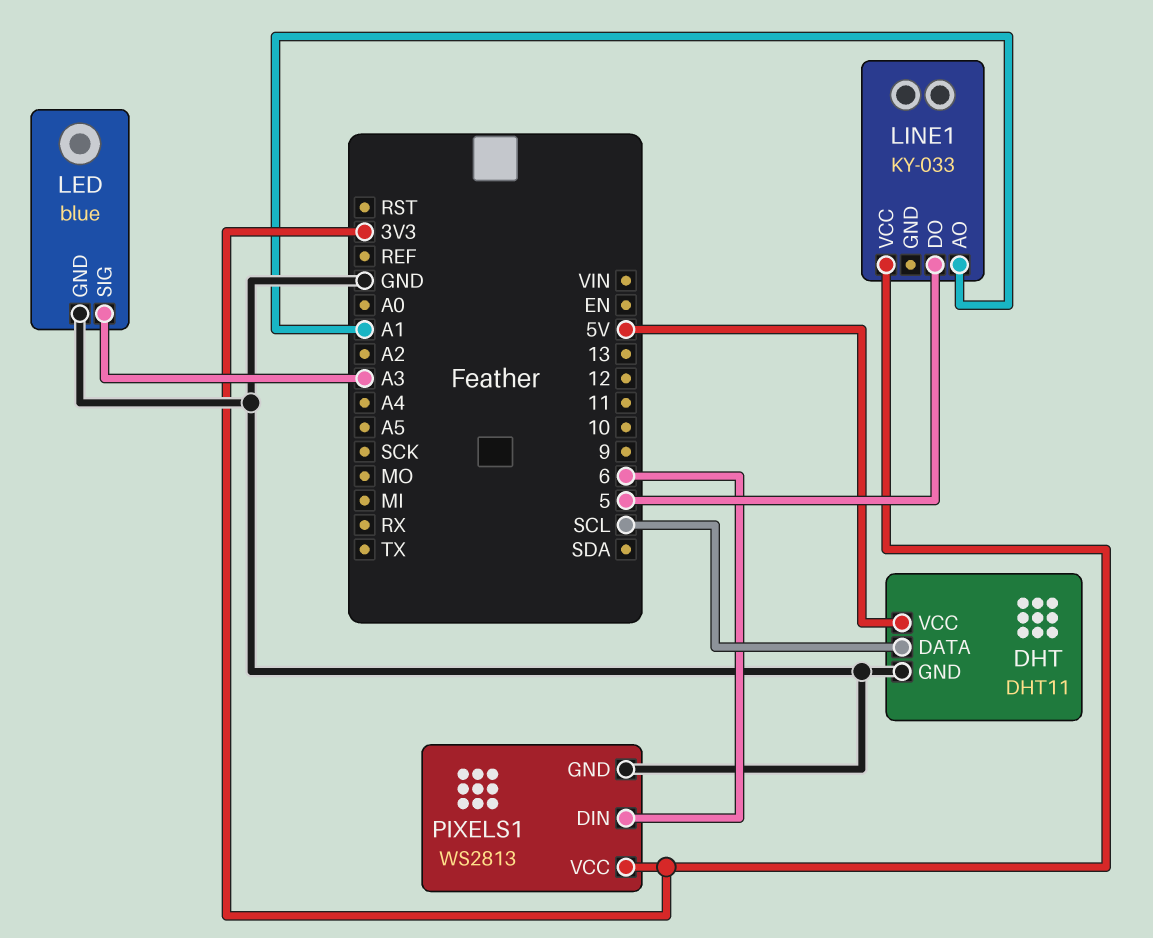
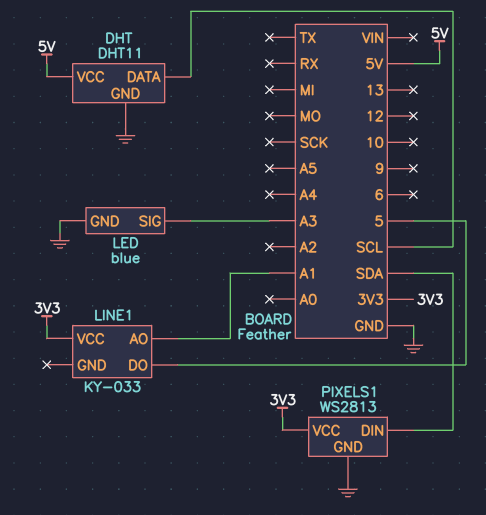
PIXELS1 pin DIN: 6 -> SDA

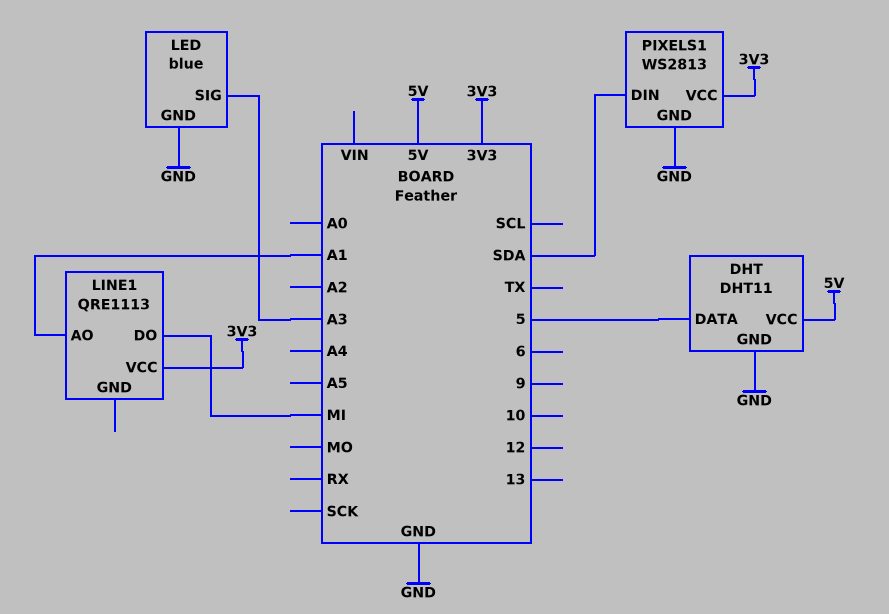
DHT pin DATA: SCL -> 5
LINE1: KY-033 -> QRE1113
LINE1 pin DO: 5 -> MI

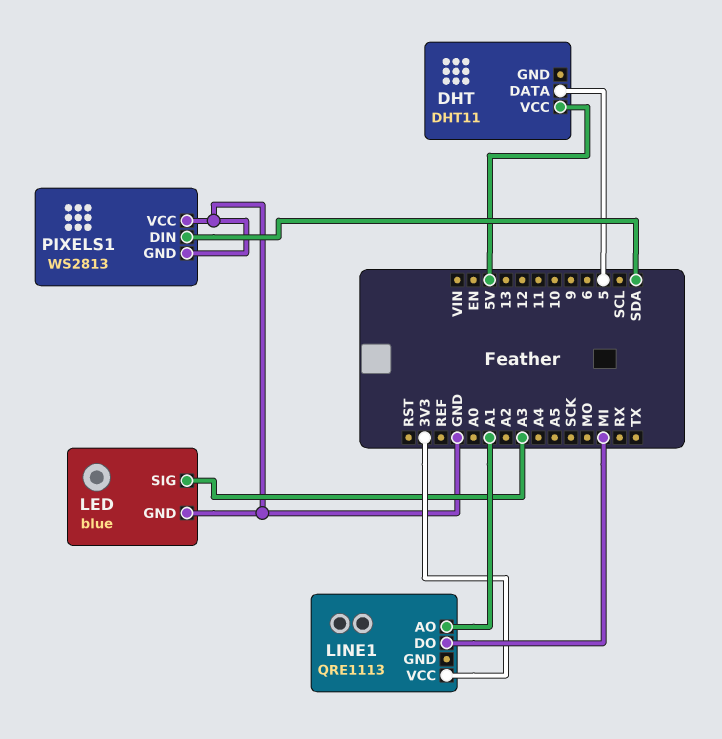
DHT pin GND: GND -> none
PIXELS1 pin VCC: 3V3 -> GND

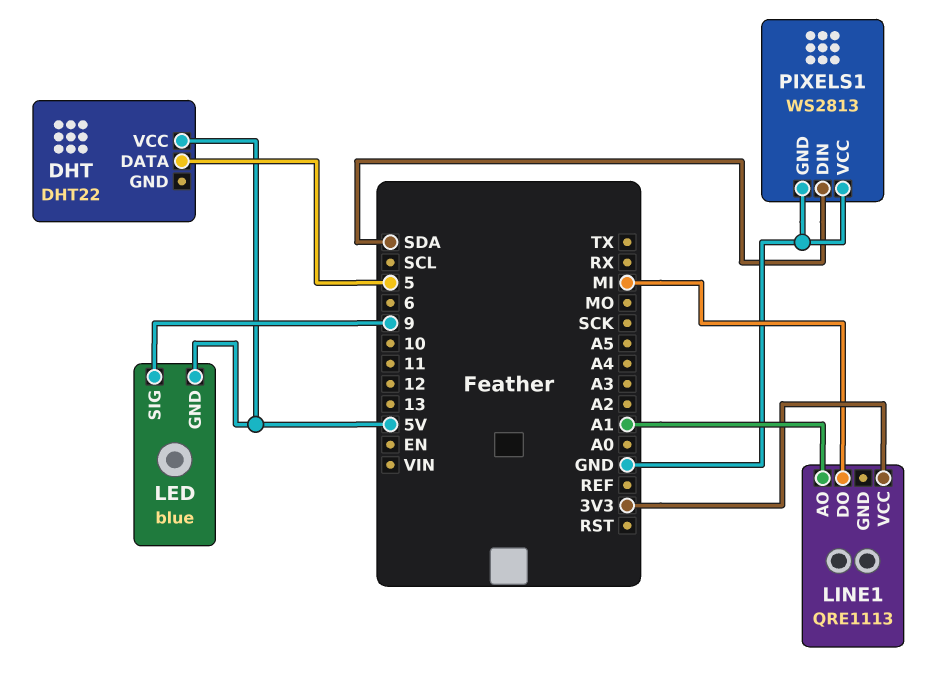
DHT: DHT11 -> DHT22
LED pin GND: GND -> 5V
LED pin SIG: A3 -> 9

